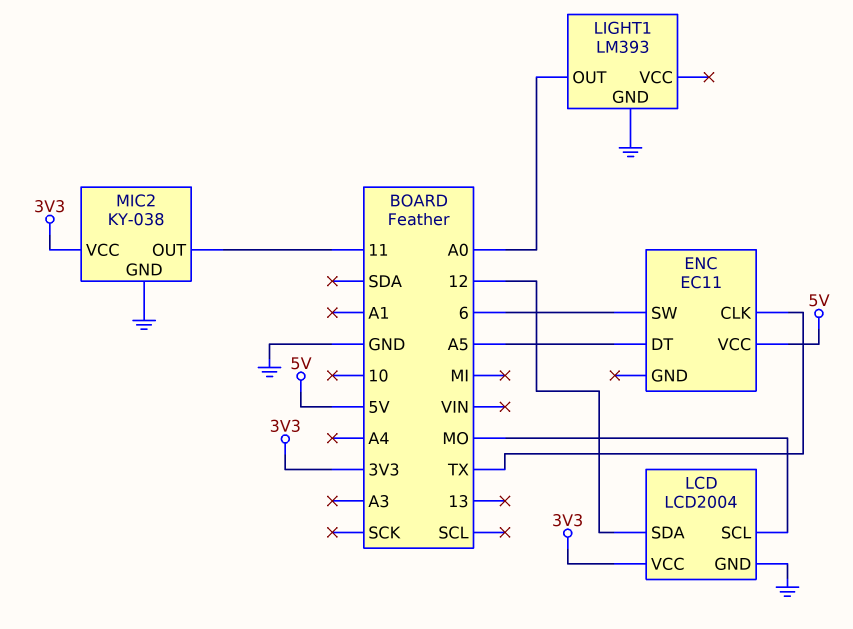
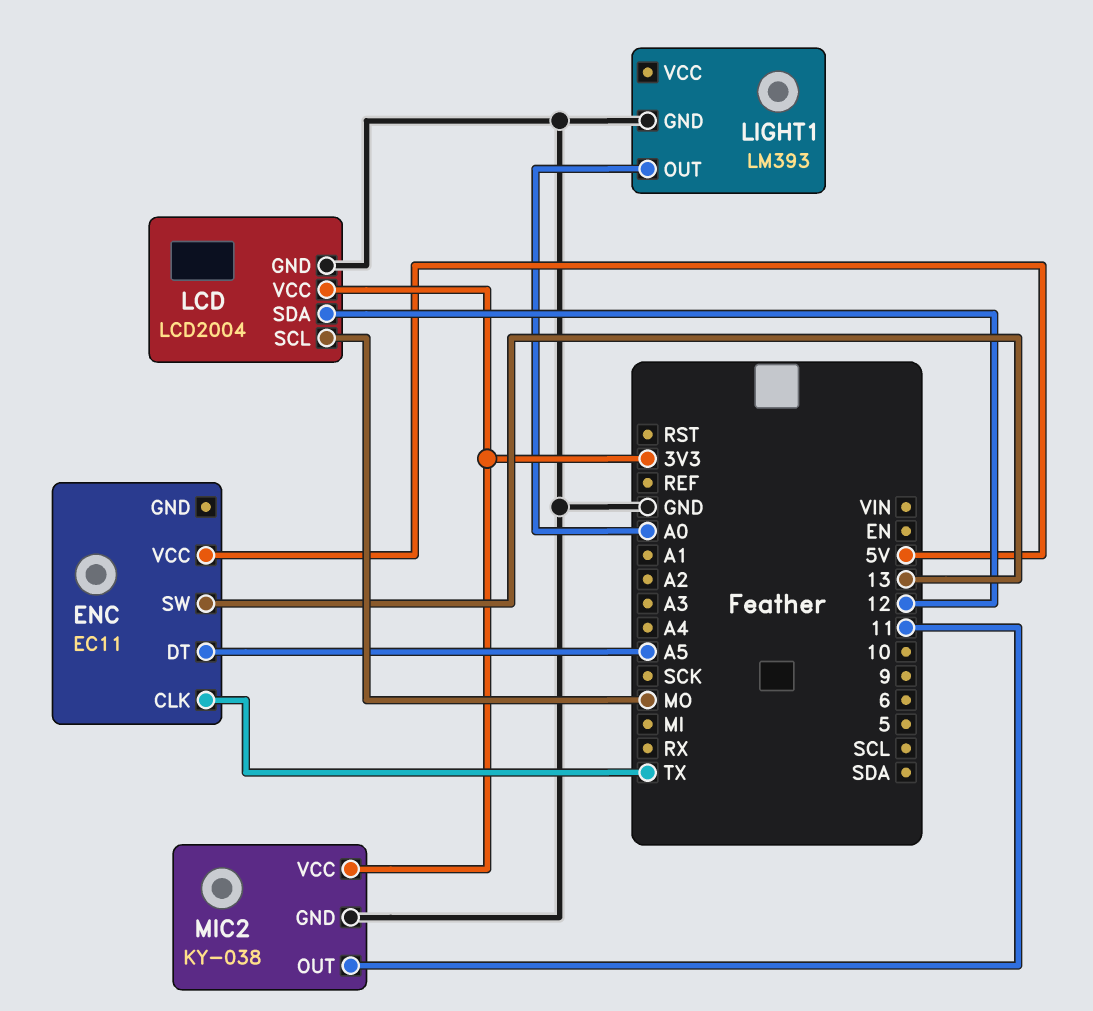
ENC pin SW: 6 -> 13

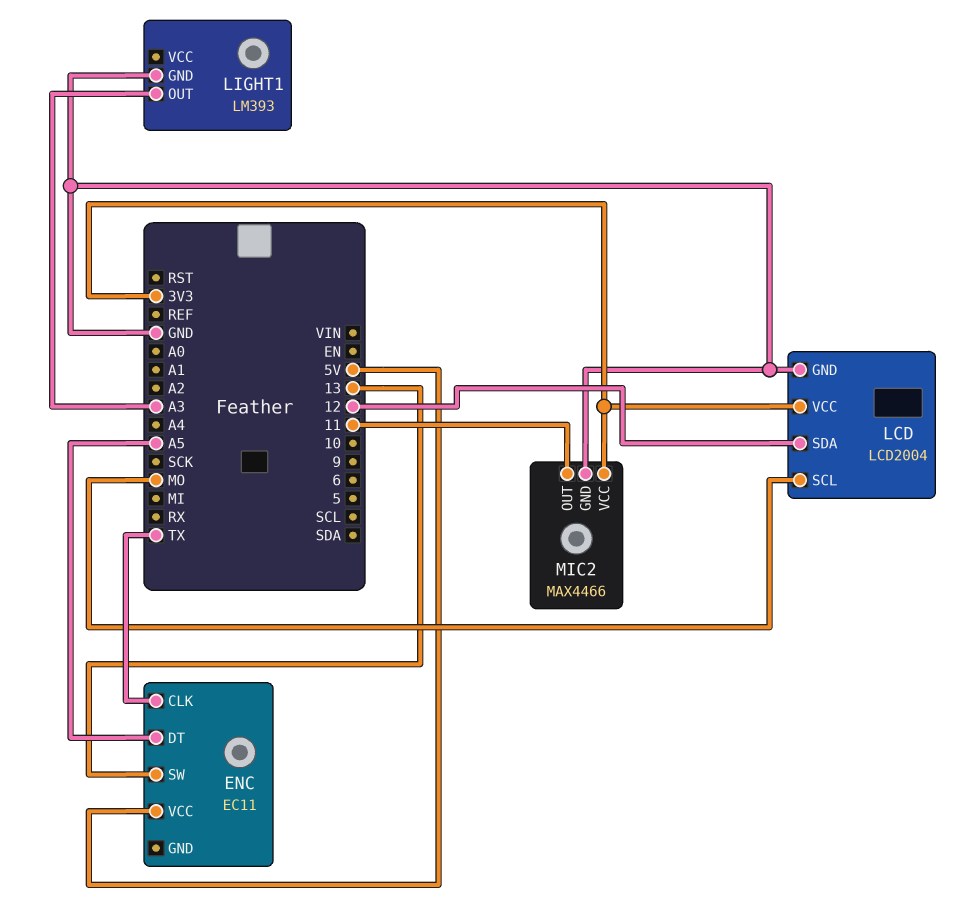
LIGHT1 pin OUT: A0 -> A3
MIC2: KY-038 -> MAX4466

